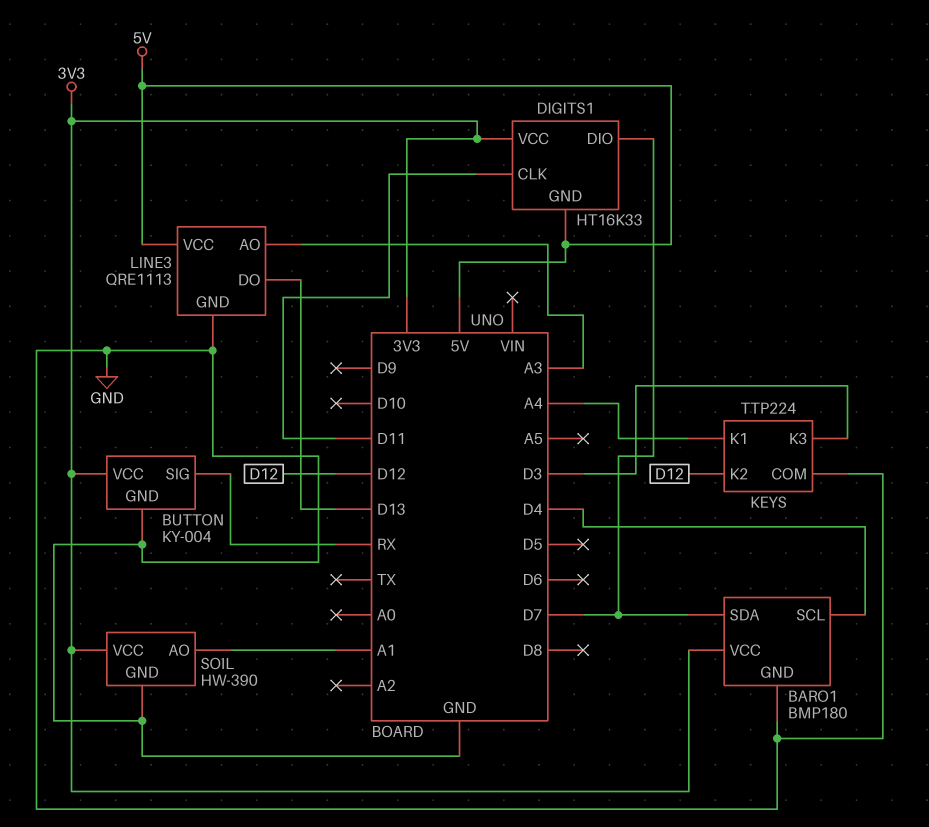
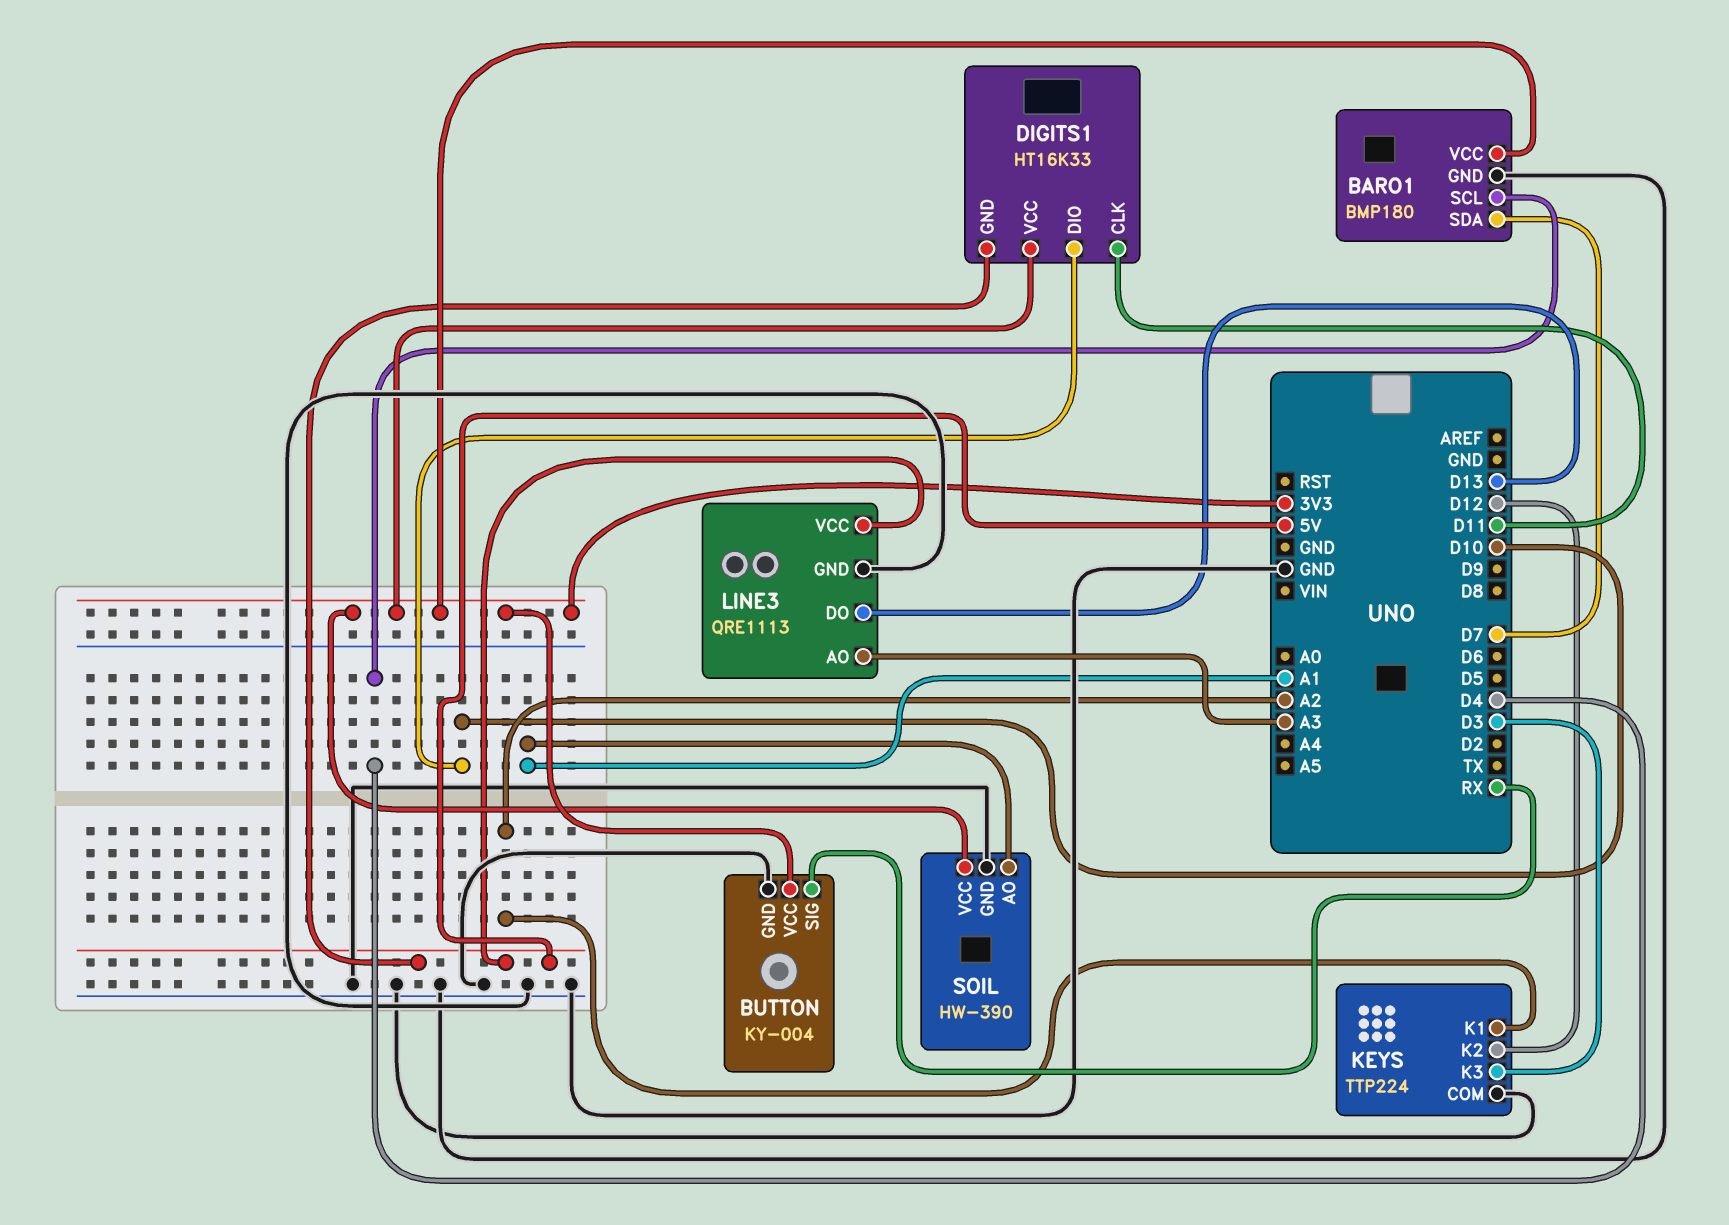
DIGITS1 pin DIO: D7 -> D10
KEYS pin K1: A4 -> A2

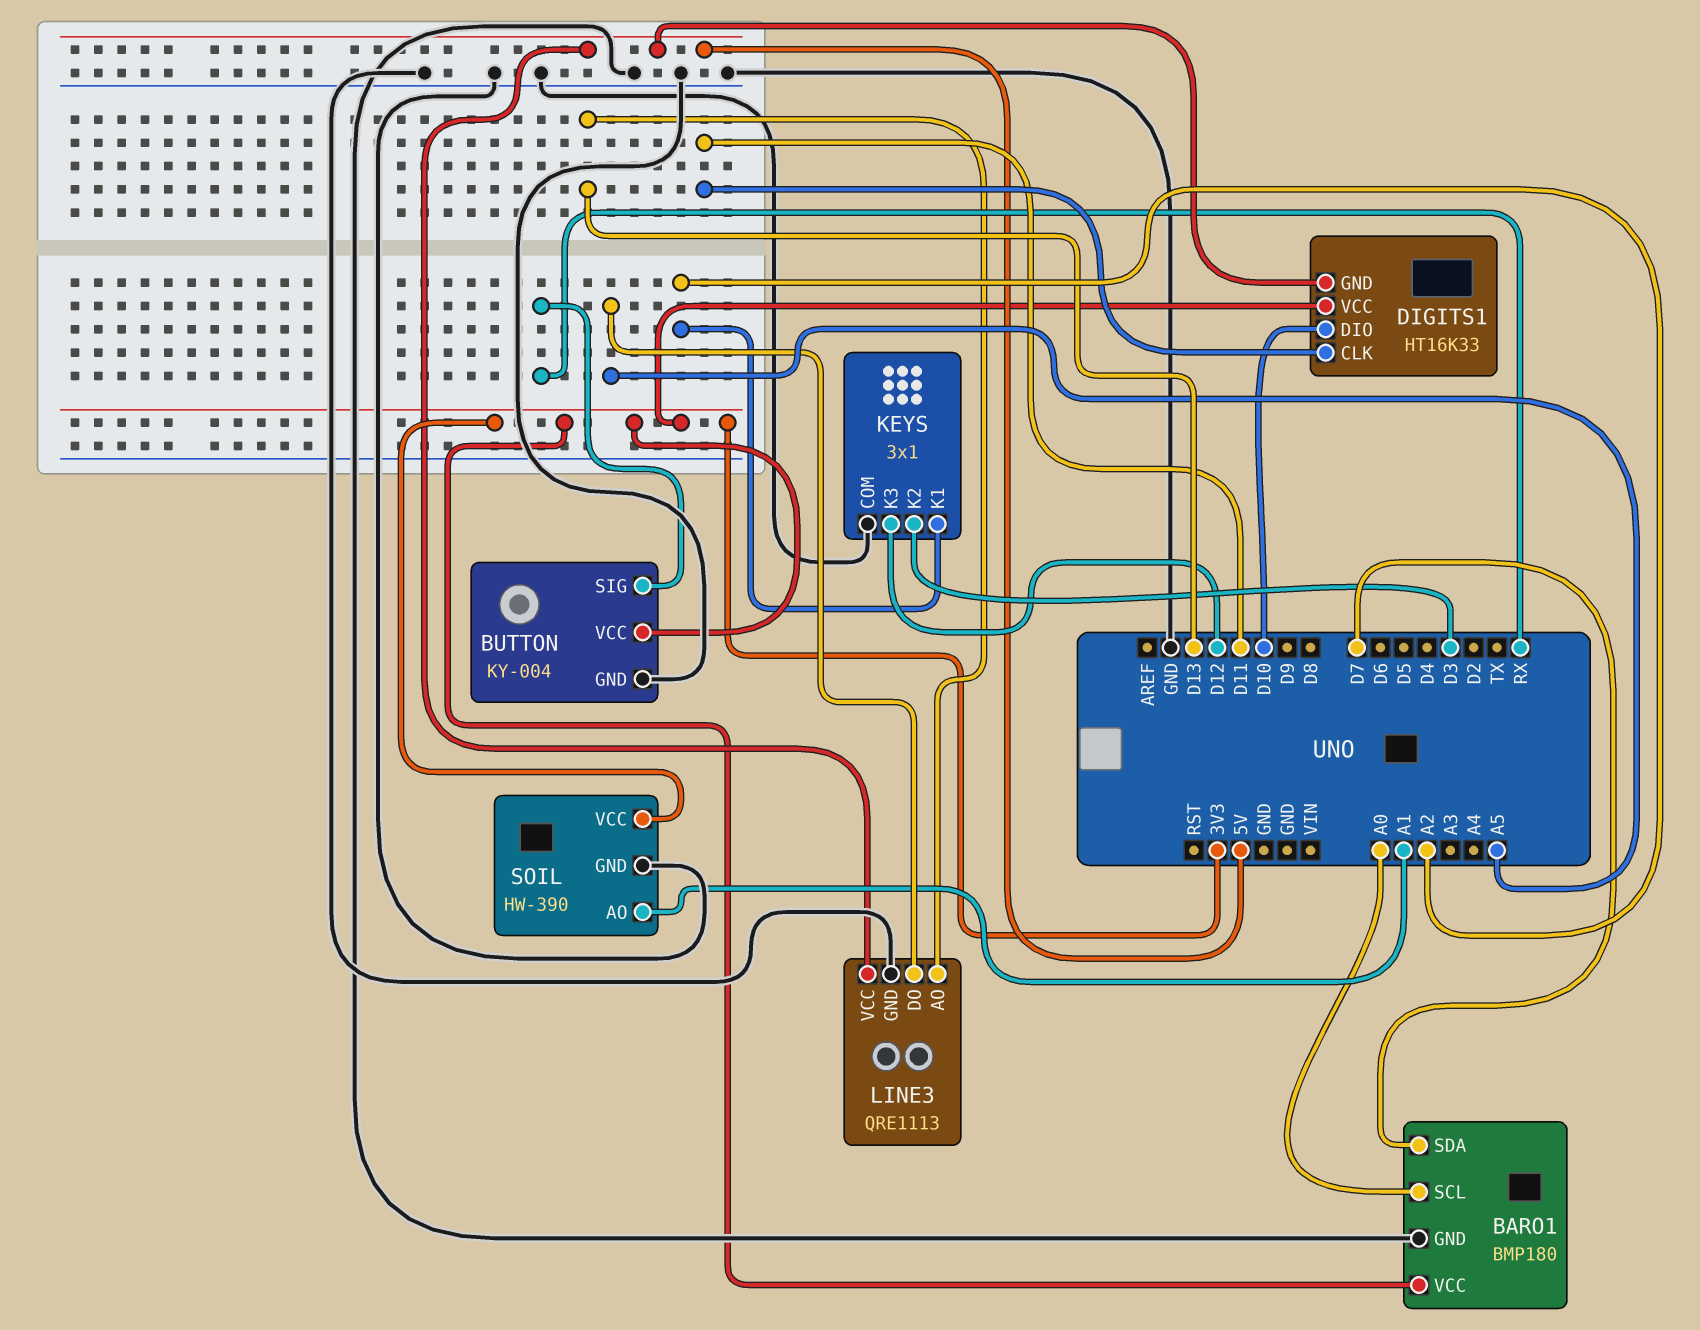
BARO1 pin SCL: D4 -> A0
KEYS: TTP224 -> 3x1
KEYS pin K2: D12 -> D3
KEYS pin K3: D3 -> D12
LINE3 pin AO: A3 -> D13
LINE3 pin DO: D13 -> A5

